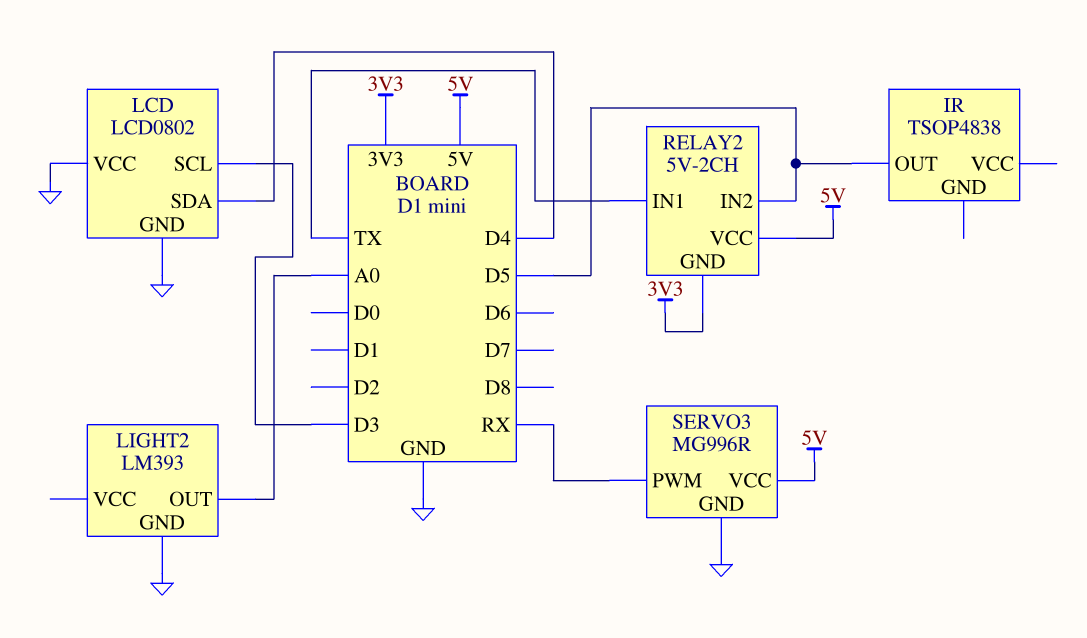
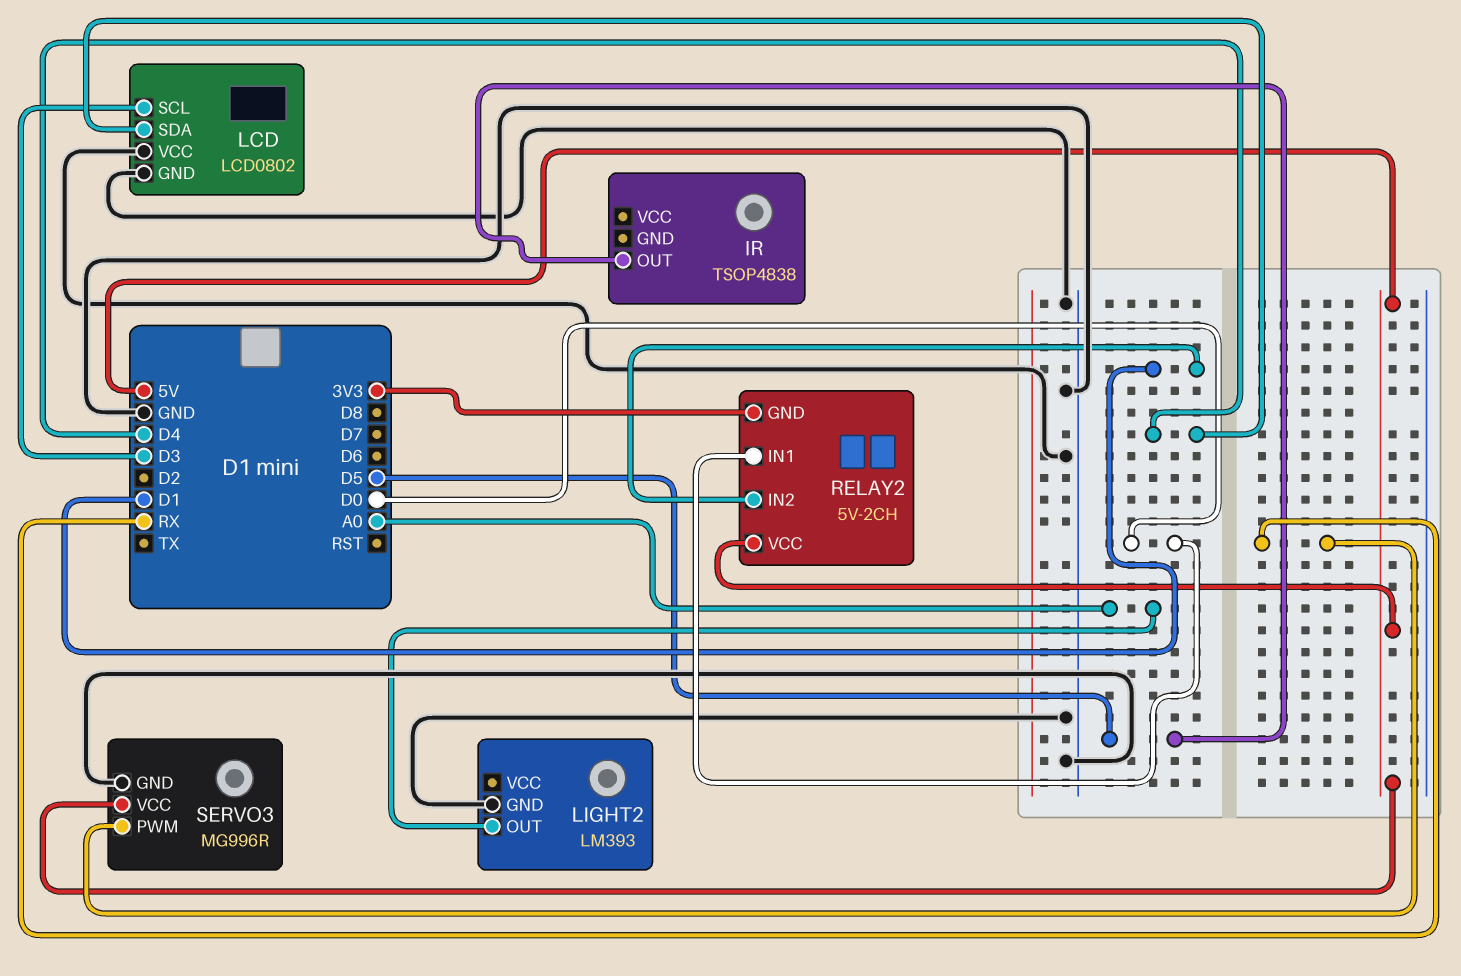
RELAY2 pin IN1: TX -> D0
RELAY2 pin IN2: D5 -> D1

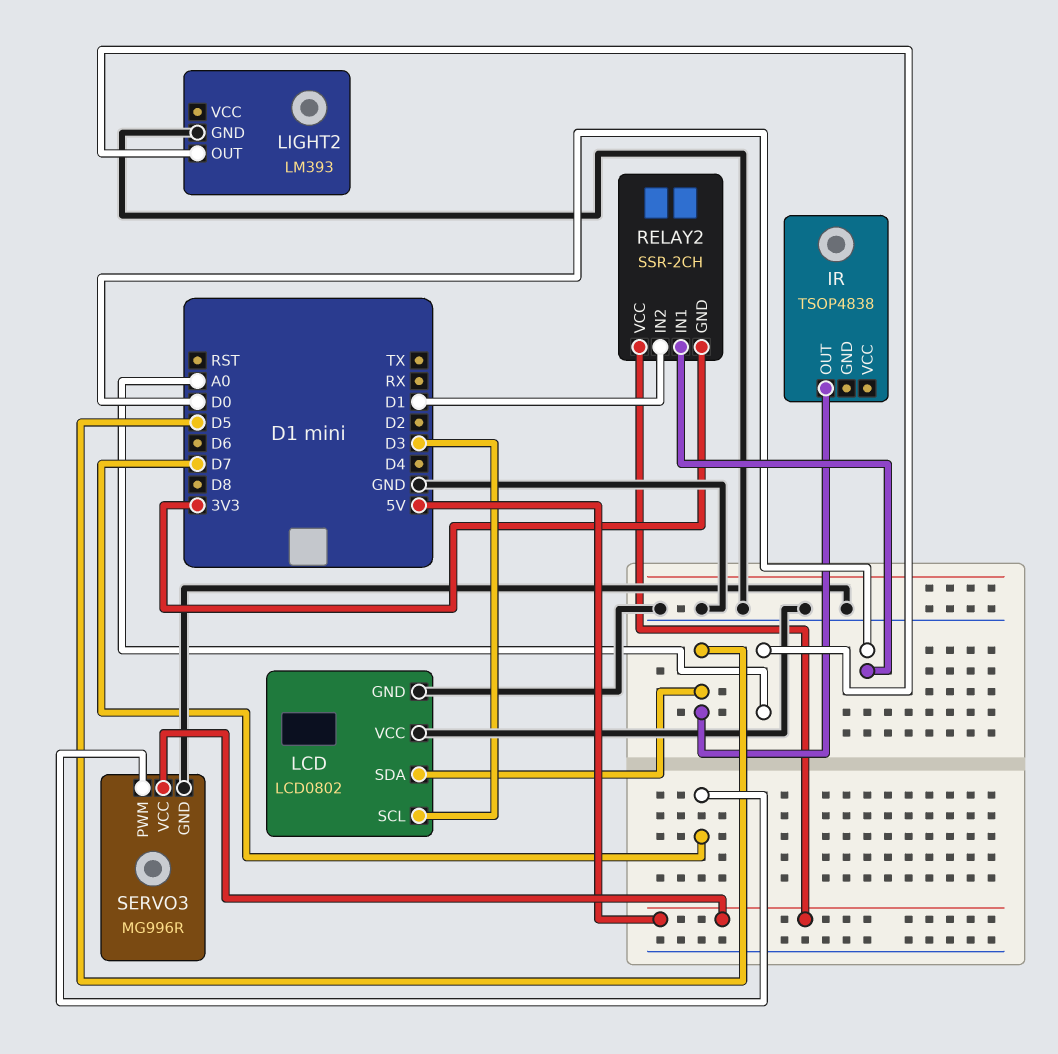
LCD pin SDA: D4 -> D5
RELAY2: 5V-2CH -> SSR-2CH
SERVO3 pin PWM: RX -> D7

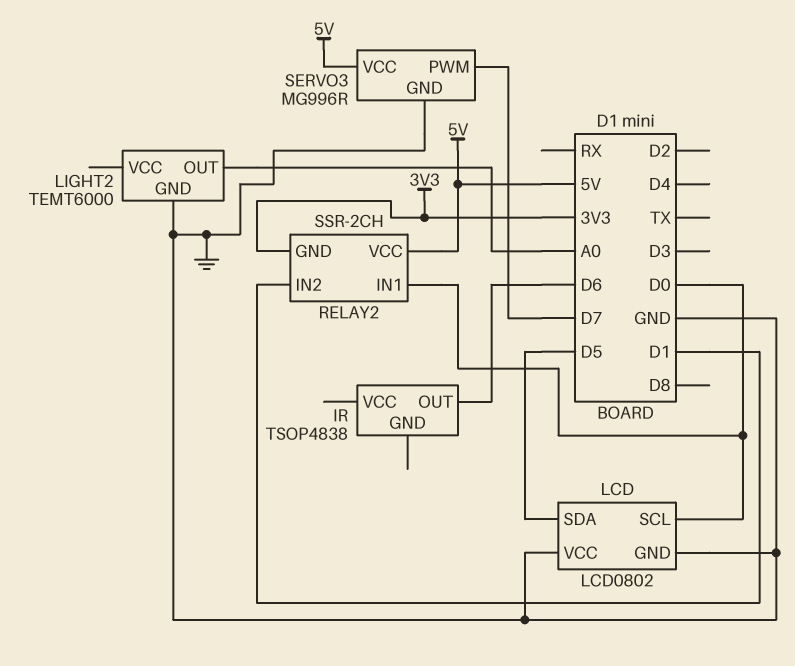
IR pin OUT: D5 -> D6
LCD pin SCL: D3 -> D0
LIGHT2: LM393 -> TEMT6000

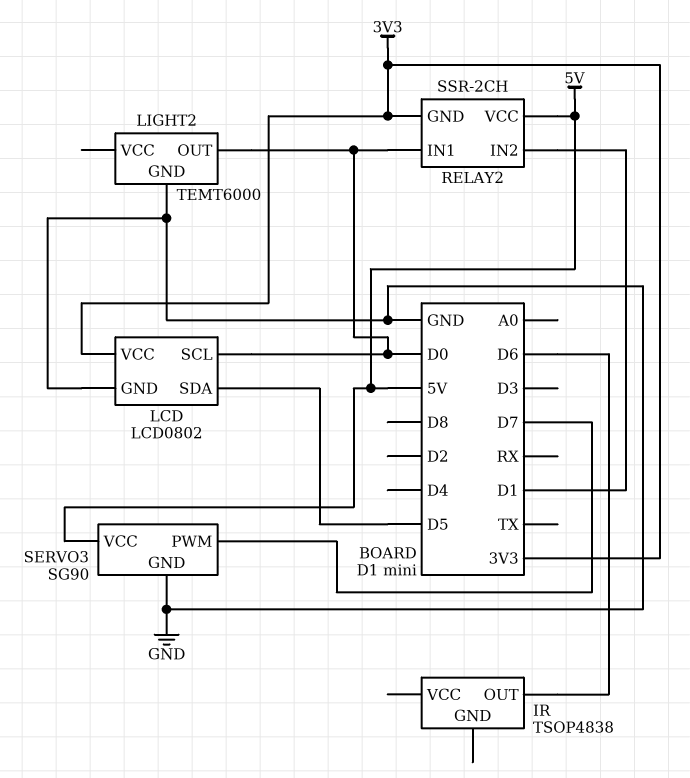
LCD pin VCC: GND -> 3V3
LIGHT2 pin OUT: A0 -> D0
SERVO3: MG996R -> SG90

